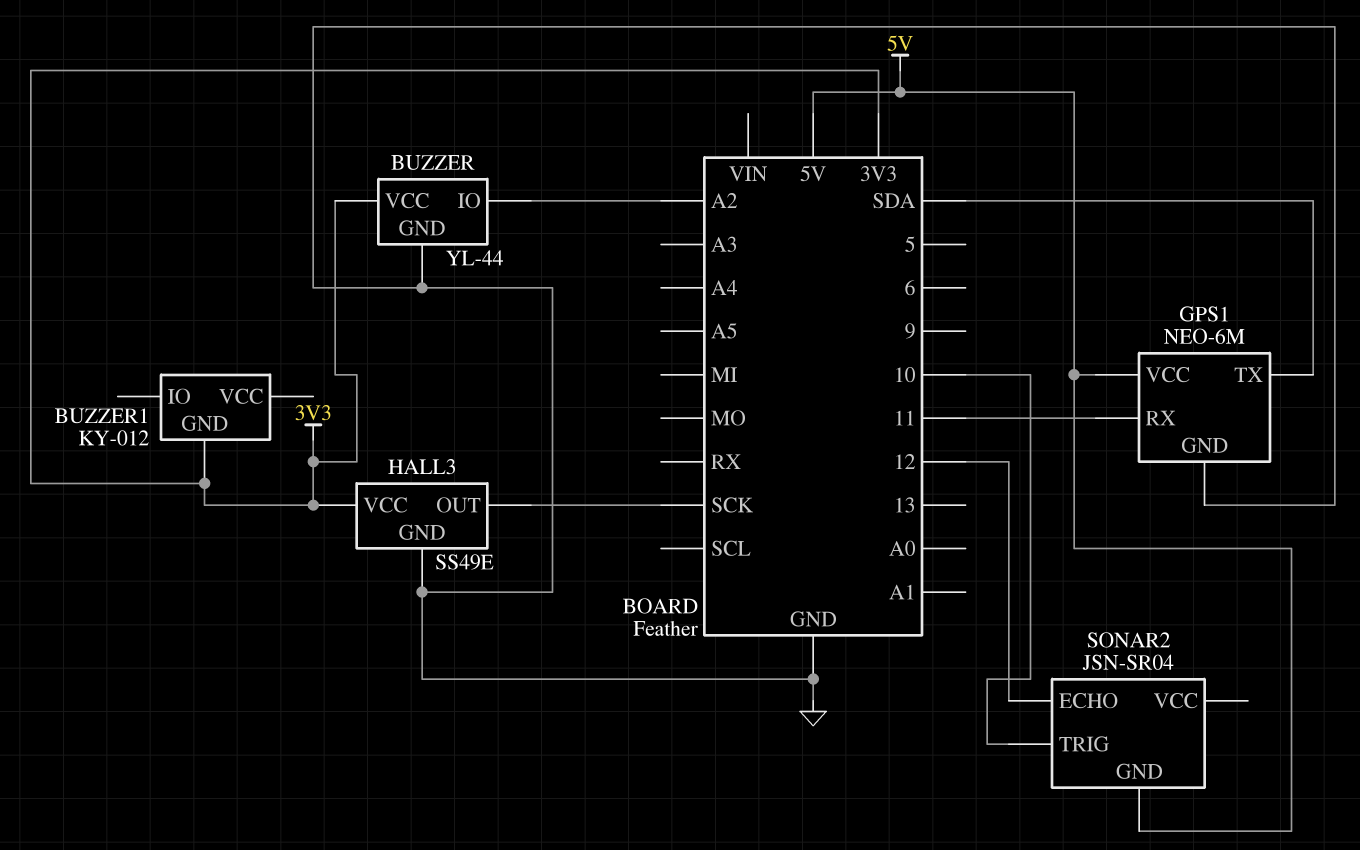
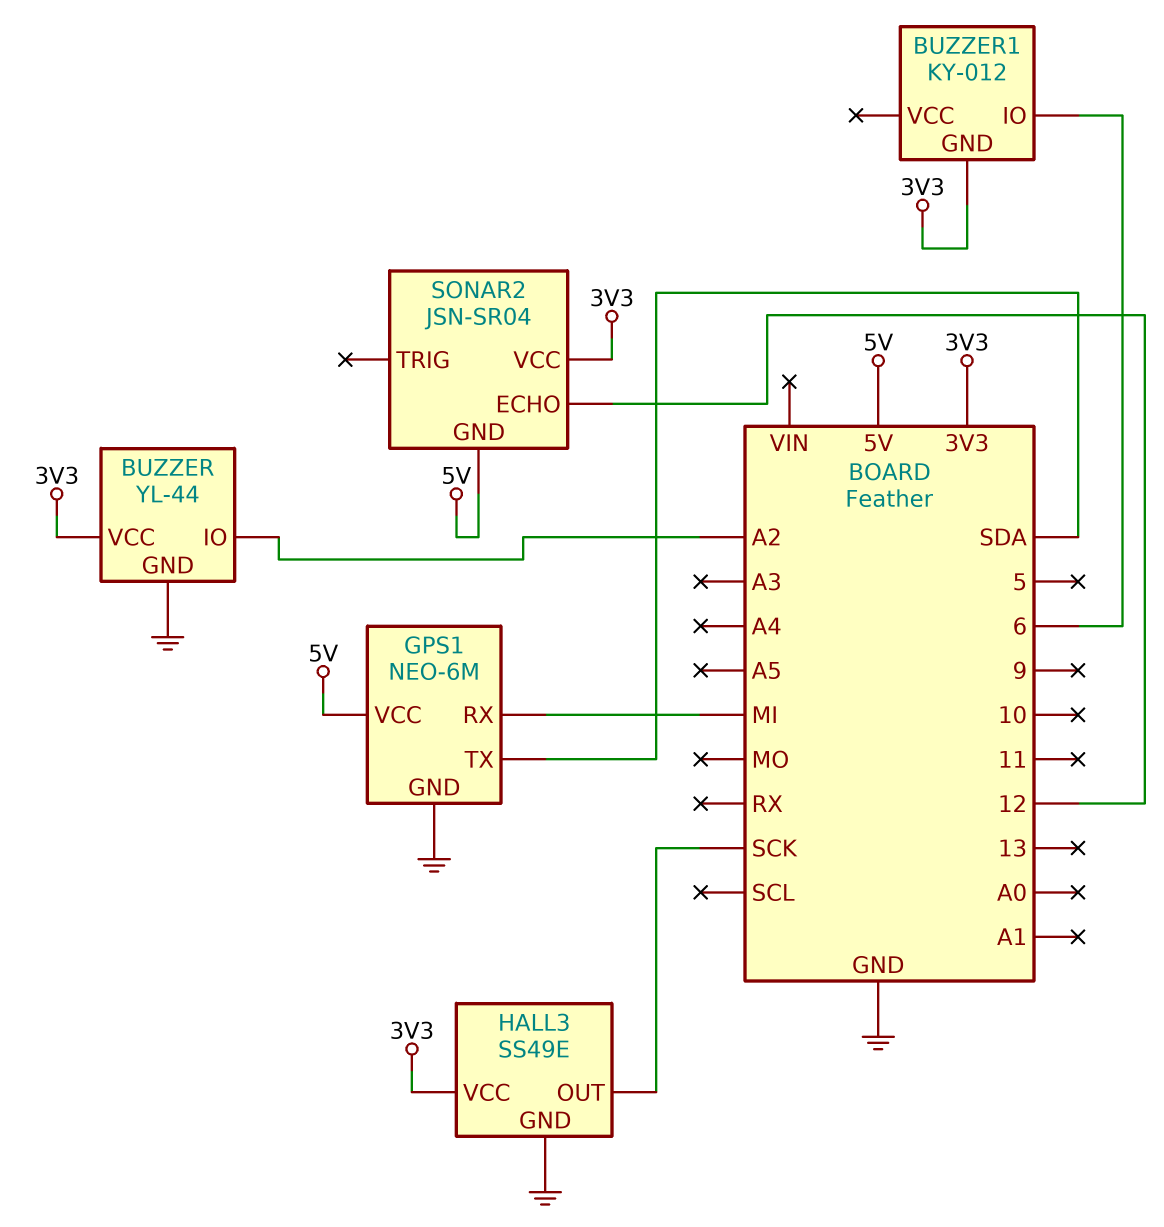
BUZZER1 pin IO: none -> 6
GPS1 pin RX: 11 -> MI
SONAR2 pin TRIG: 10 -> none
SONAR2 pin VCC: none -> 3V3

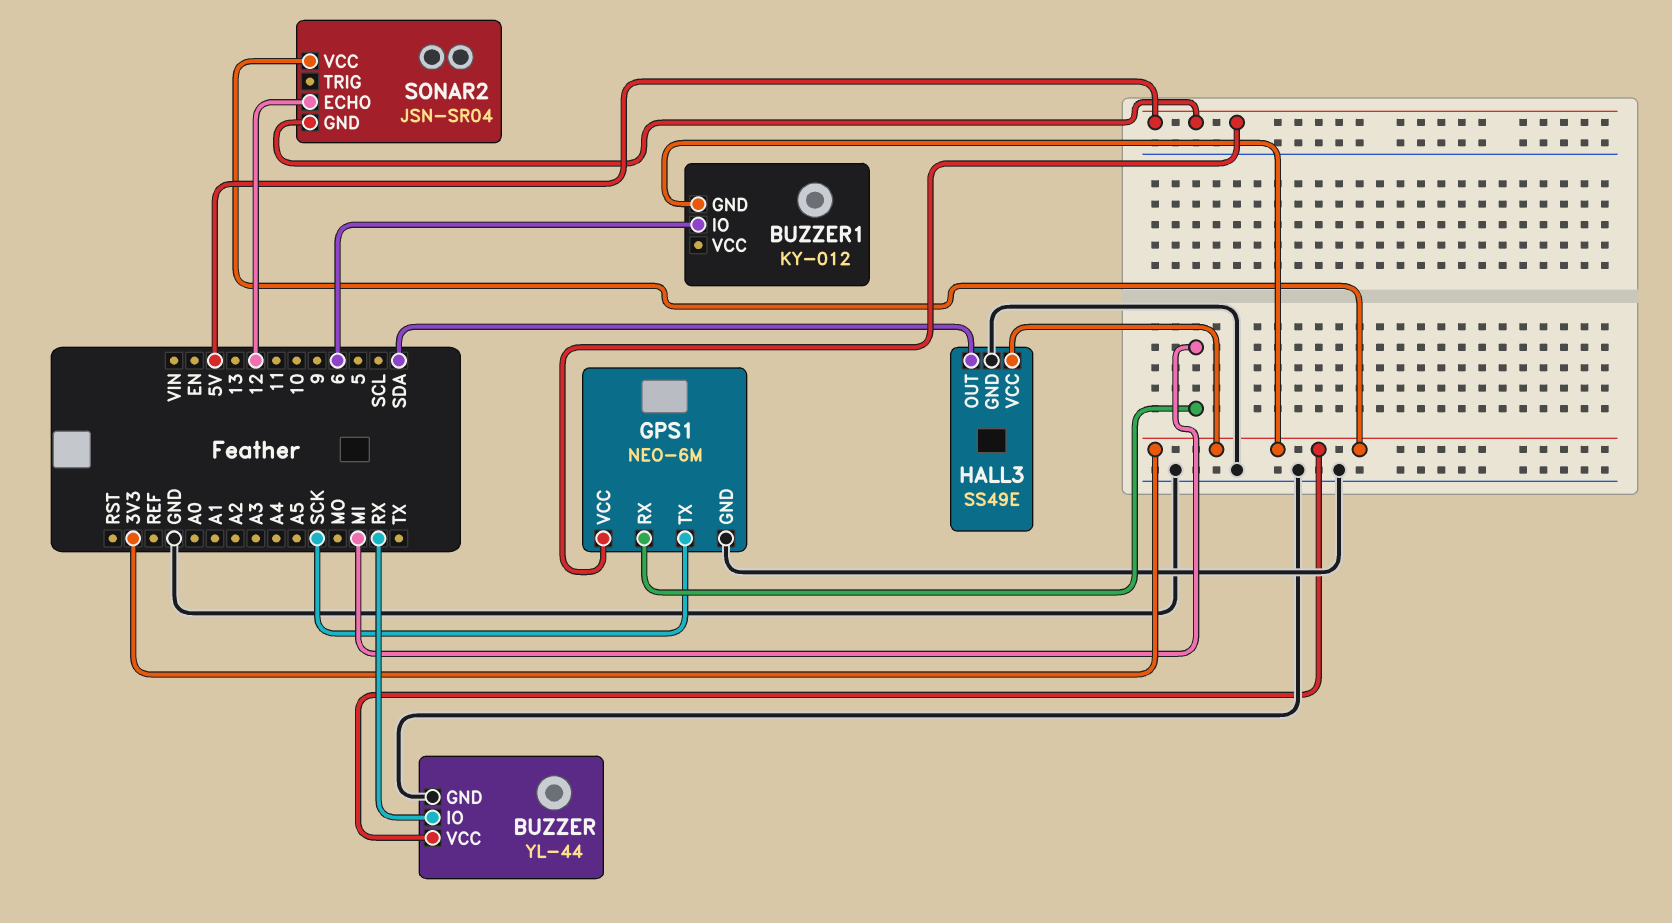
BUZZER pin IO: A2 -> RX
GPS1 pin TX: SDA -> SCK
HALL3 pin OUT: SCK -> SDA

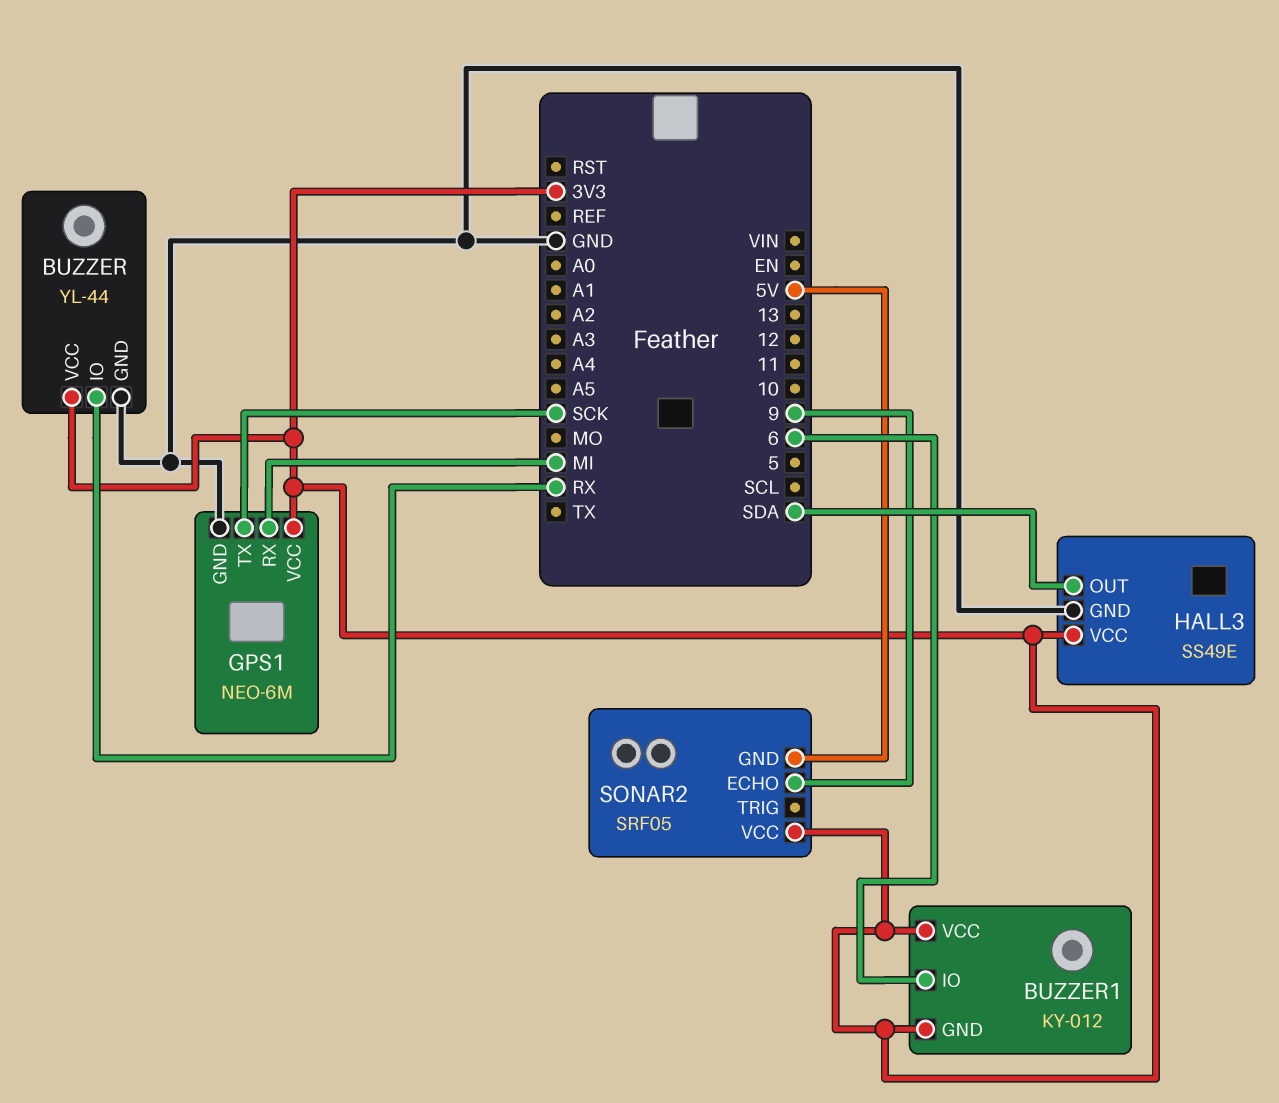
BUZZER1 pin VCC: none -> 3V3
GPS1 pin VCC: 5V -> 3V3
SONAR2: JSN-SR04 -> SRF05
SONAR2 pin ECHO: 12 -> 9

